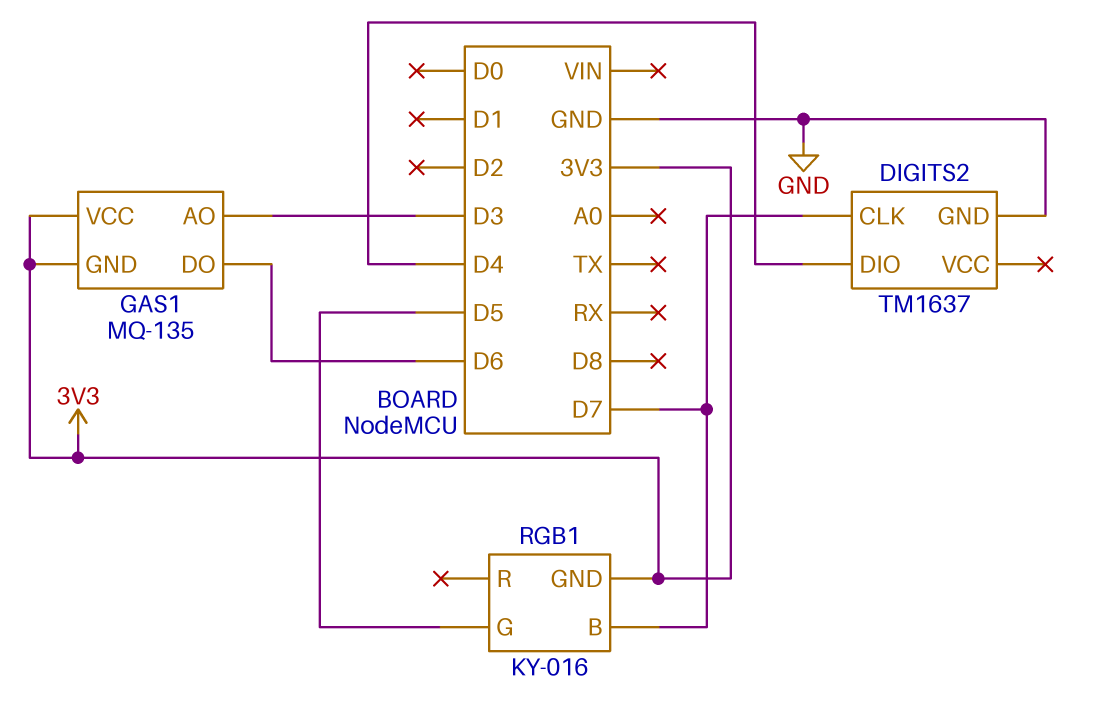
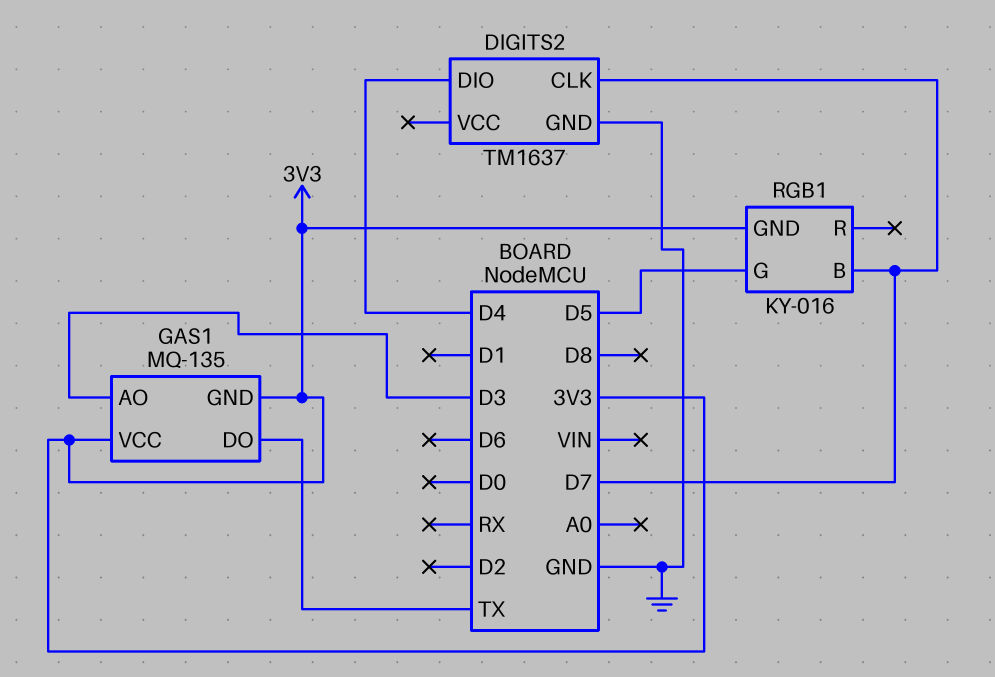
GAS1 pin DO: D6 -> TX

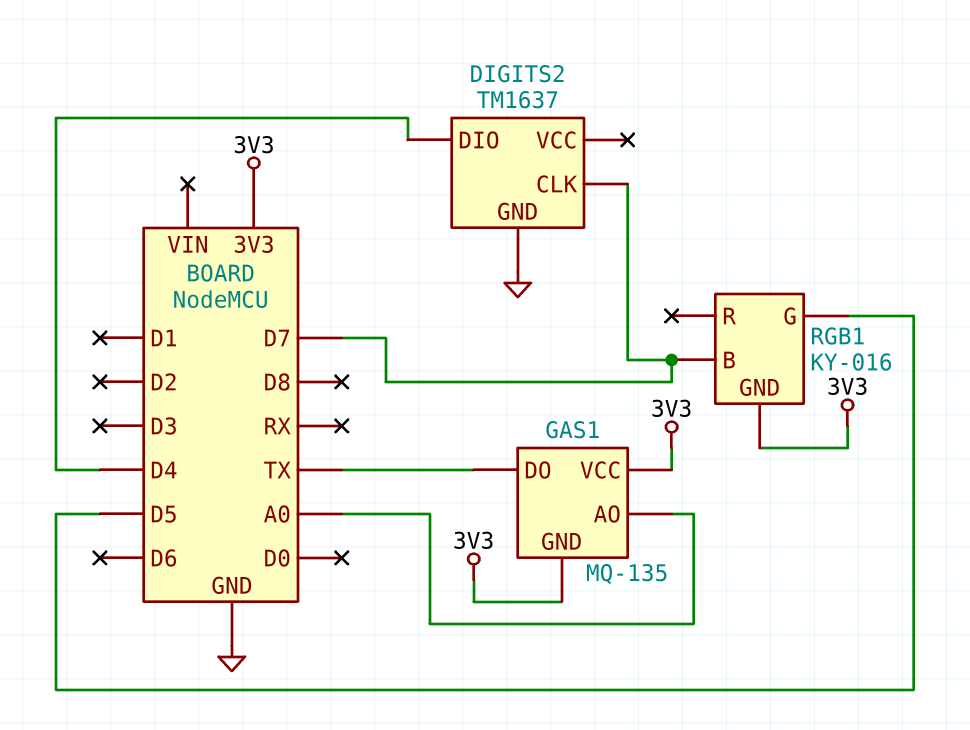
GAS1 pin AO: D3 -> A0

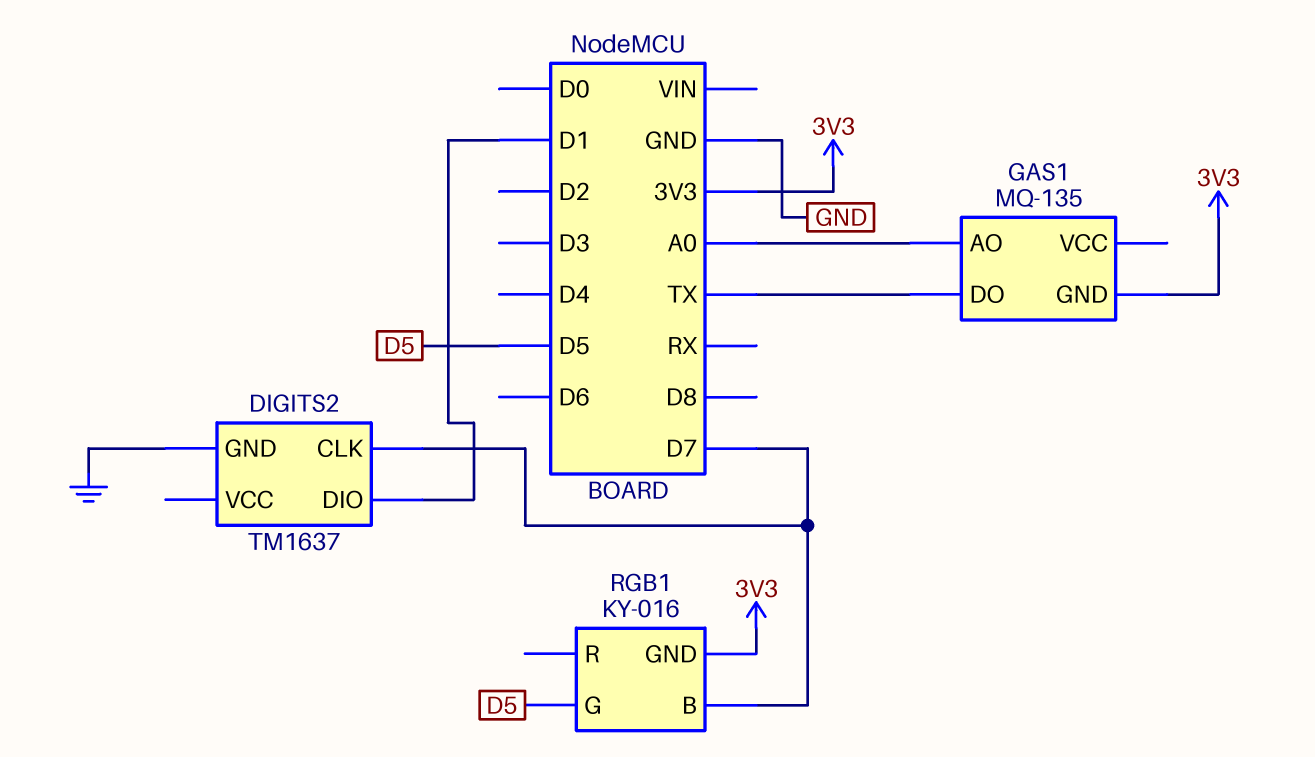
DIGITS2 pin DIO: D4 -> D1
GAS1 pin VCC: 3V3 -> none

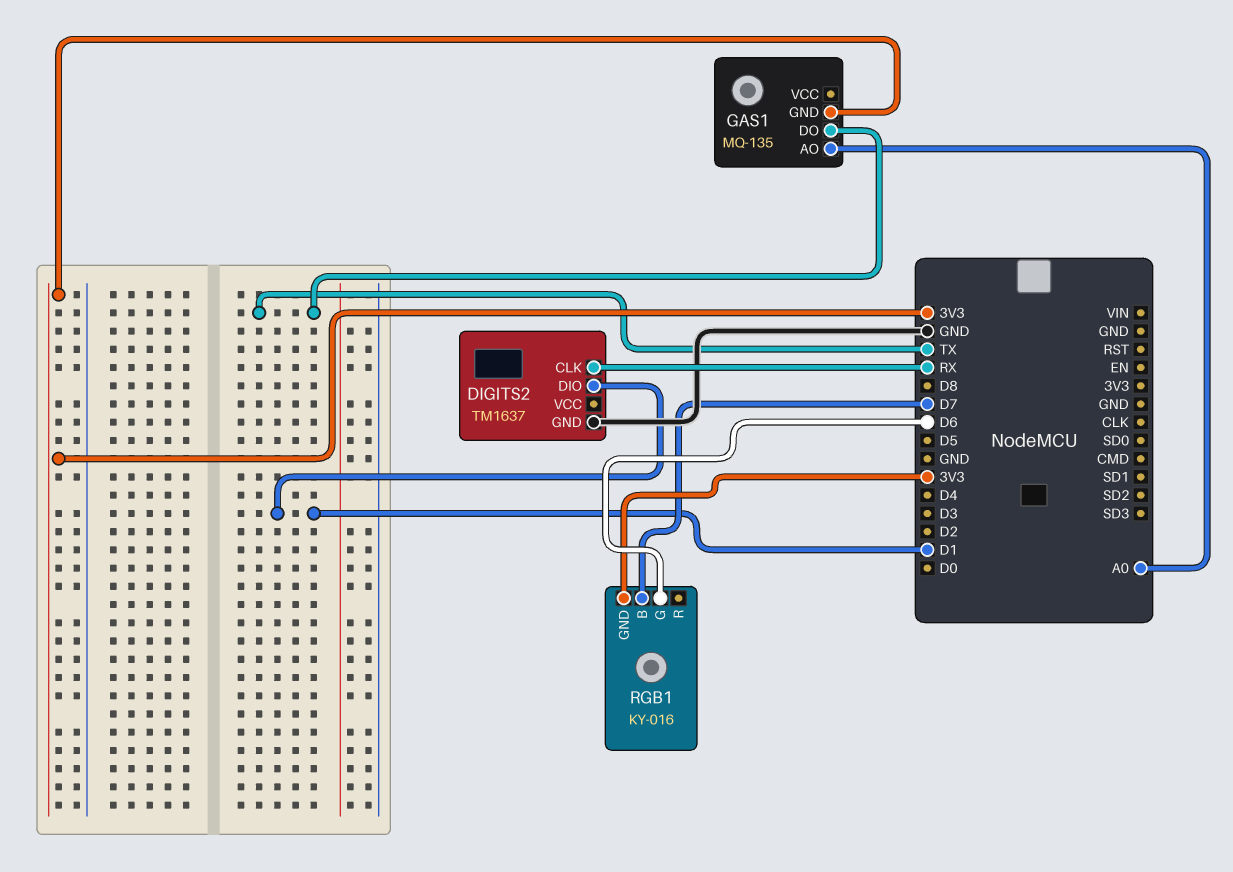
DIGITS2 pin CLK: D7 -> RX
RGB1 pin G: D5 -> D6

